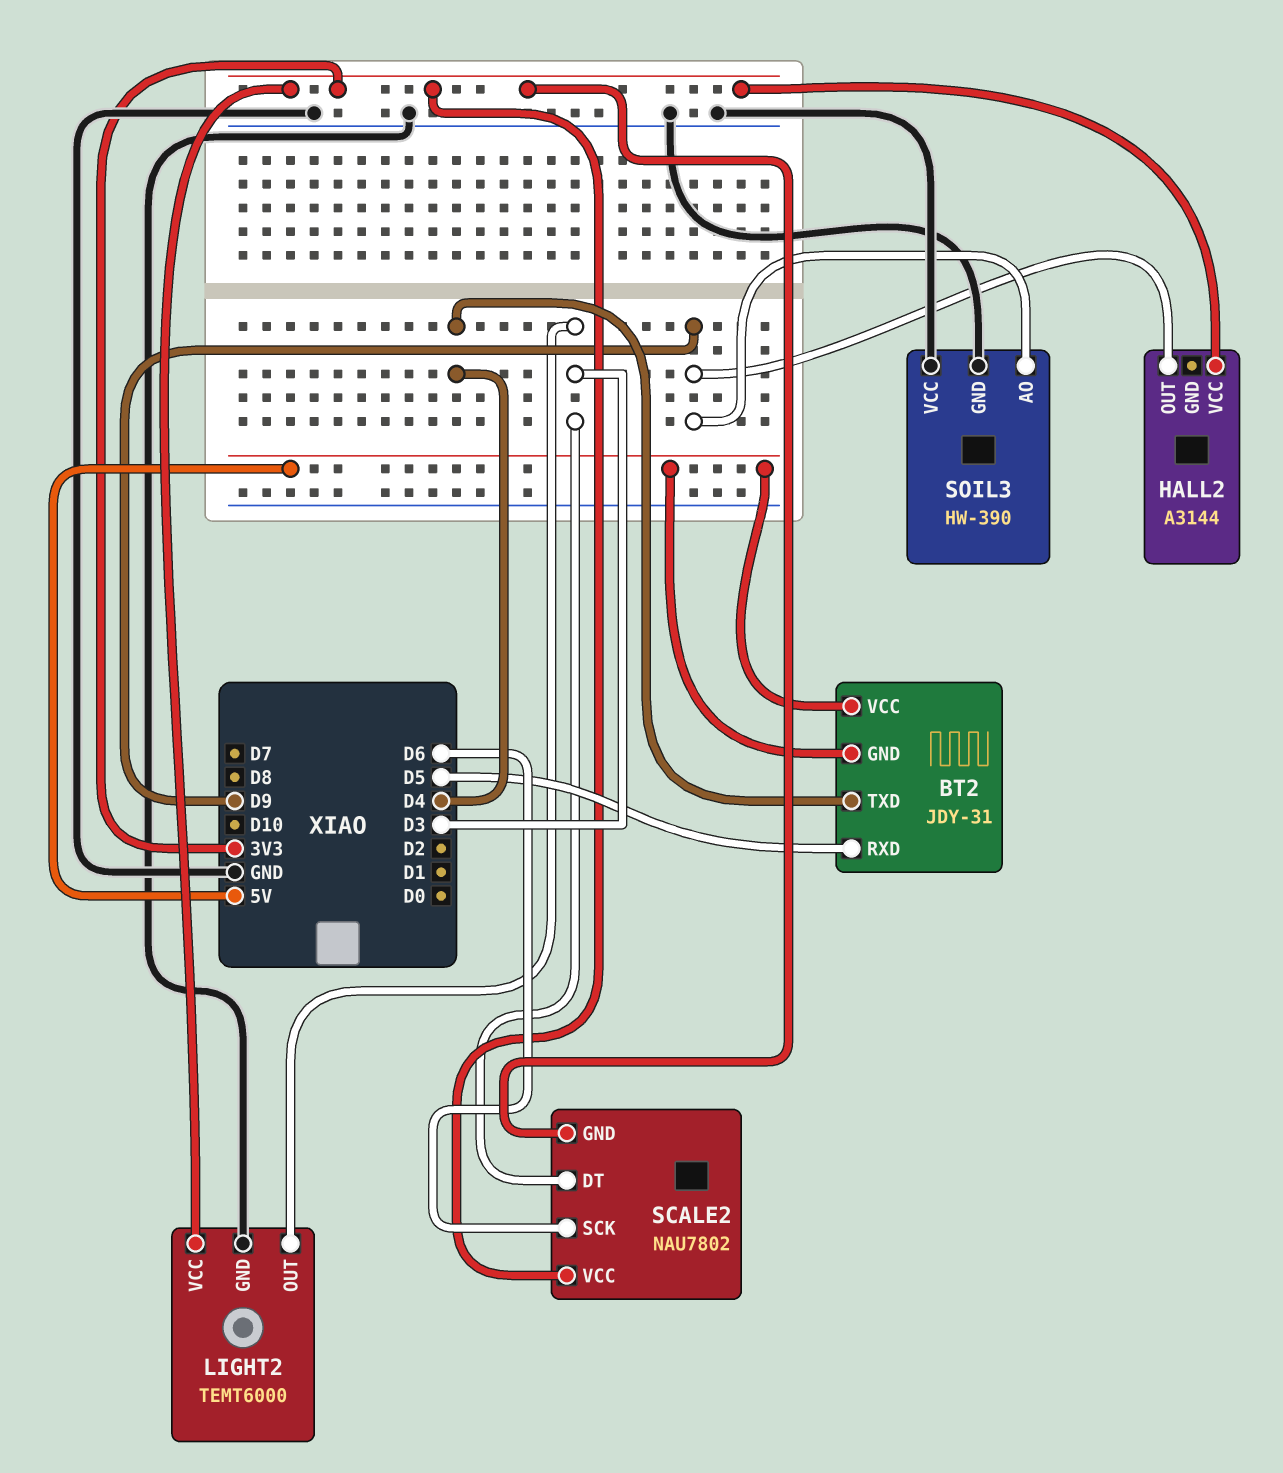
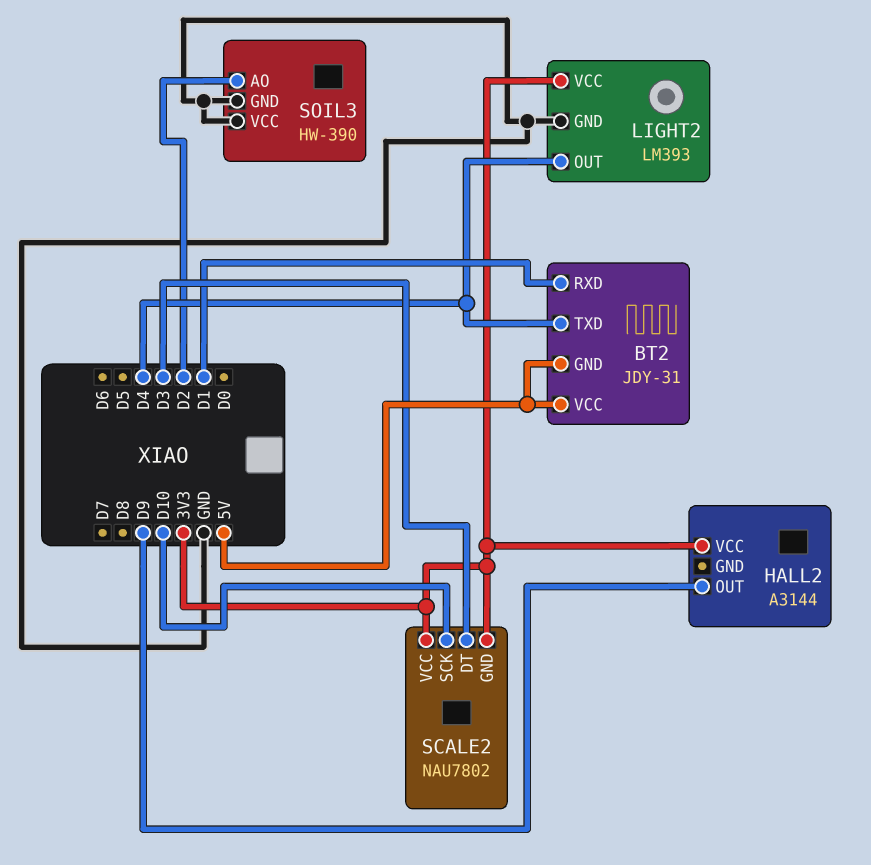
BT2 pin RXD: D5 -> D1
LIGHT2: TEMT6000 -> LM393
LIGHT2 pin OUT: D3 -> D4
SCALE2 pin SCK: D6 -> D10
SOIL3 pin AO: D9 -> D2

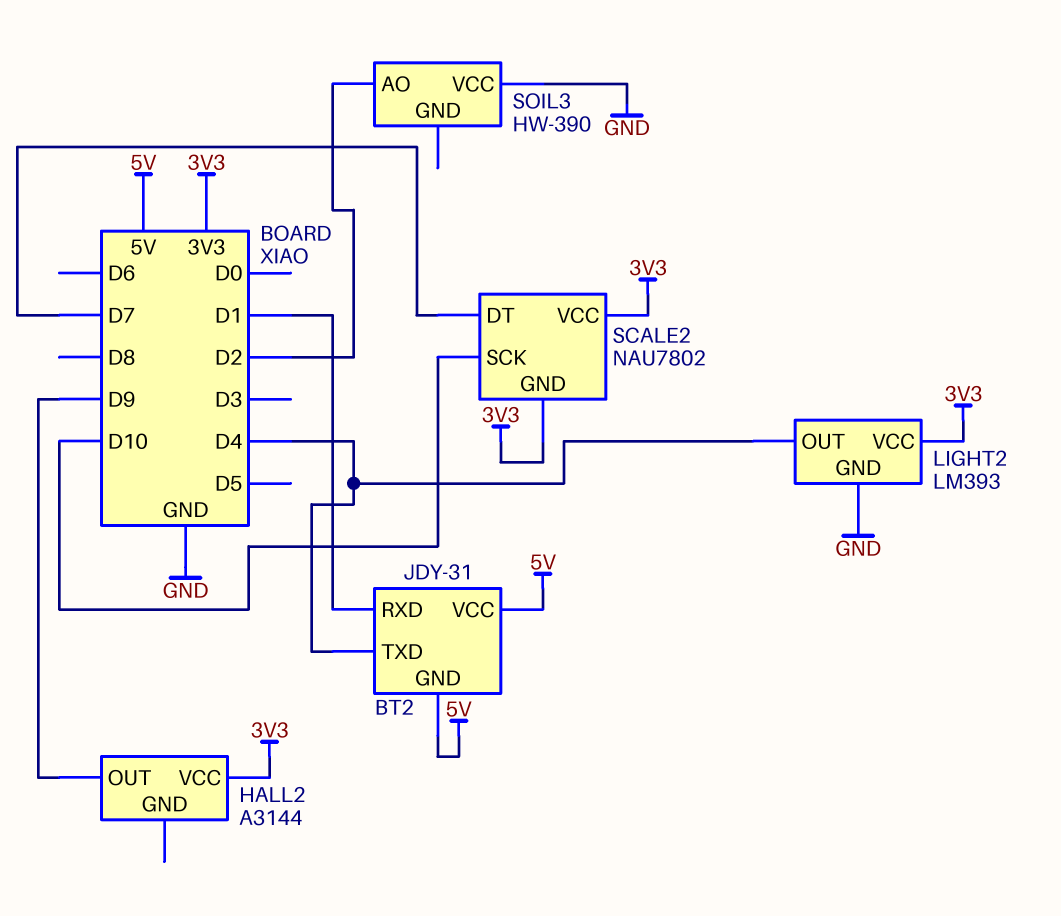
SCALE2 pin DT: D3 -> D7
SOIL3 pin GND: GND -> none

